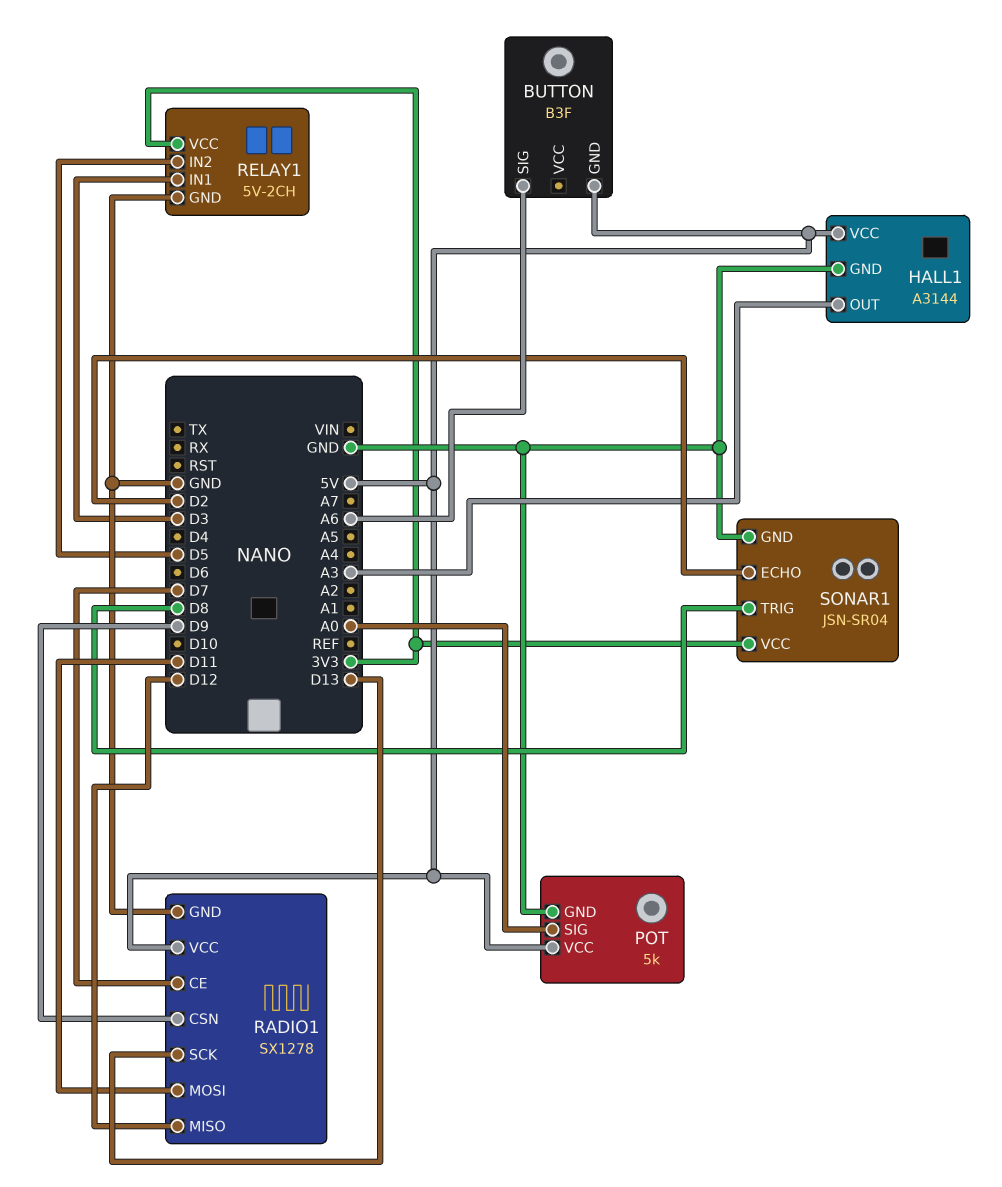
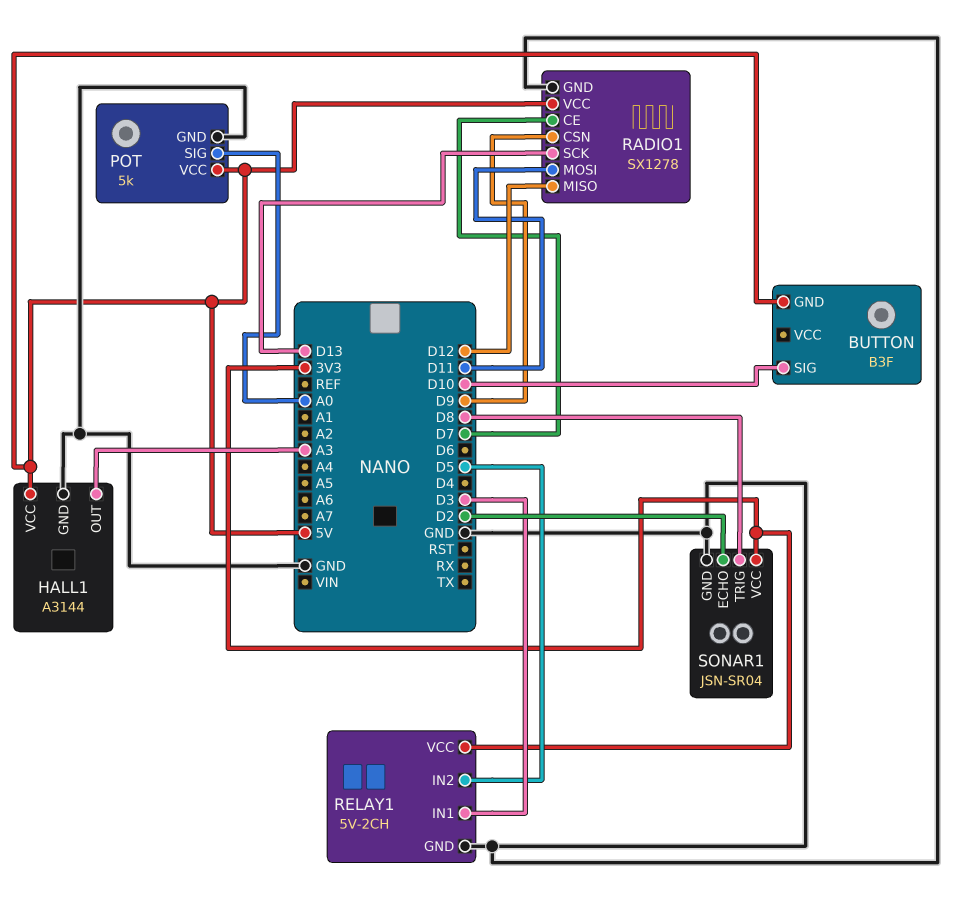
BUTTON pin SIG: A6 -> D10

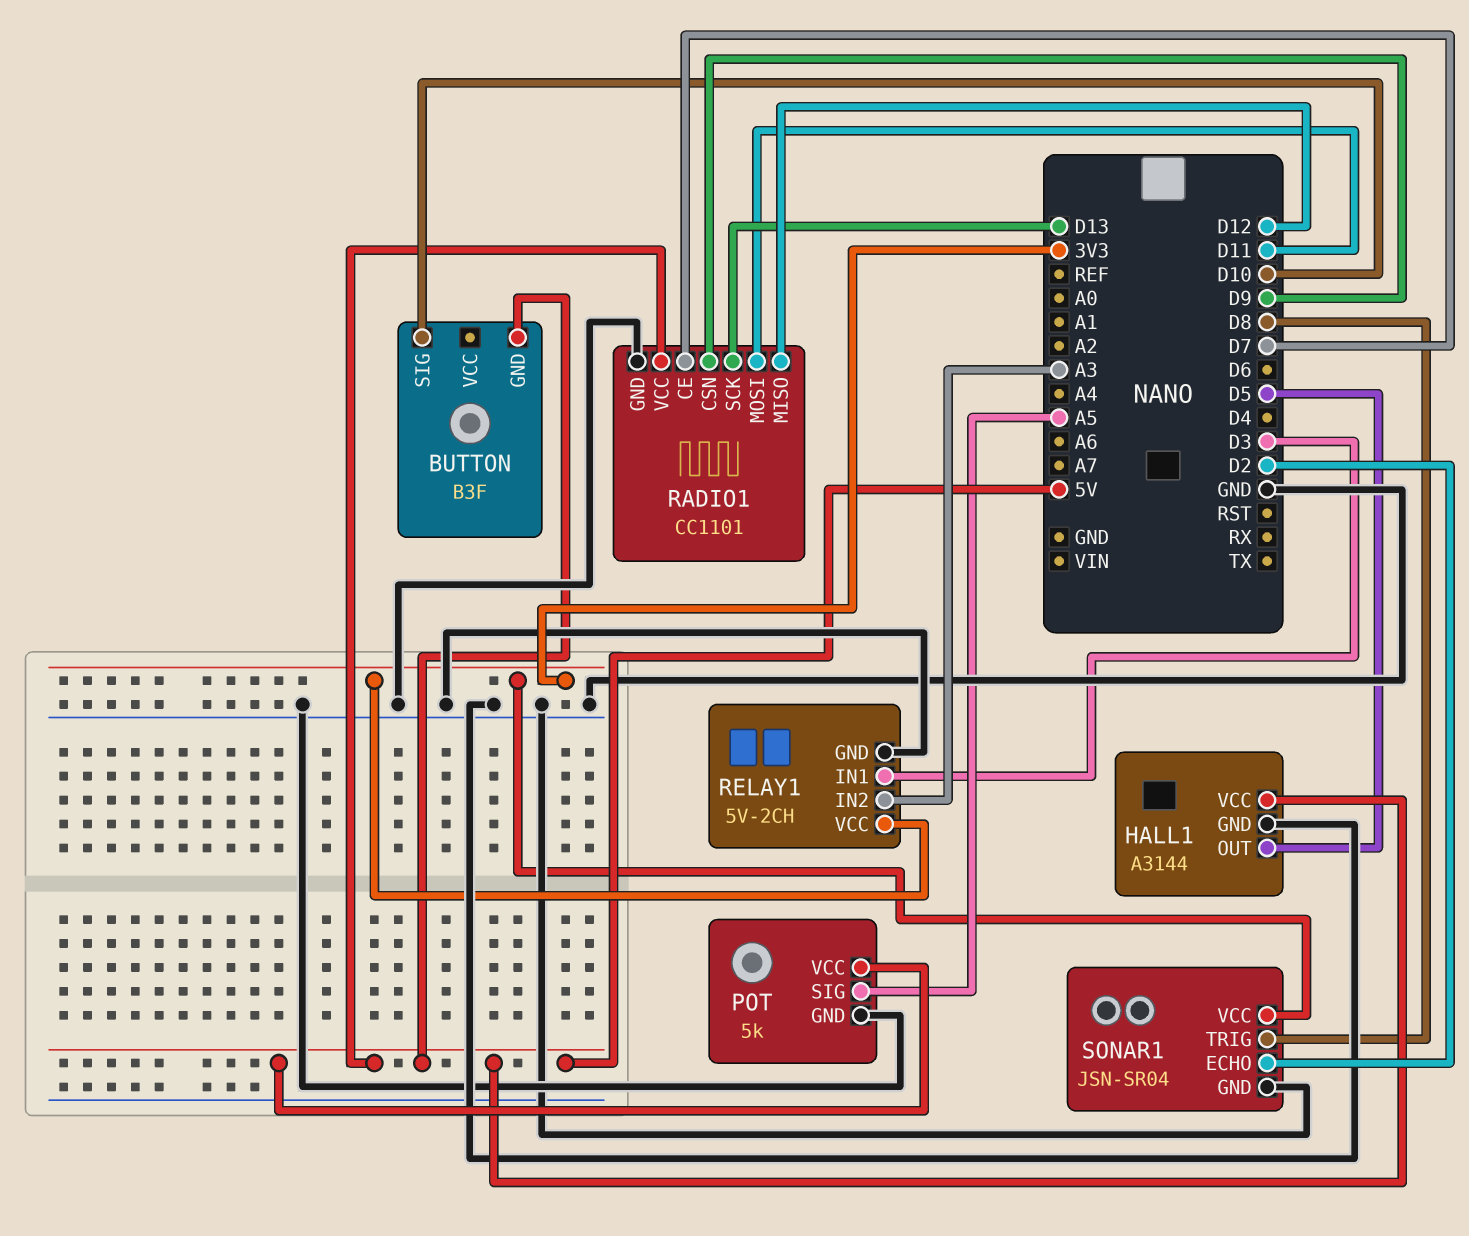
HALL1 pin OUT: A3 -> D5
POT pin SIG: A0 -> A5
RADIO1: SX1278 -> CC1101
RELAY1 pin IN2: D5 -> A3

